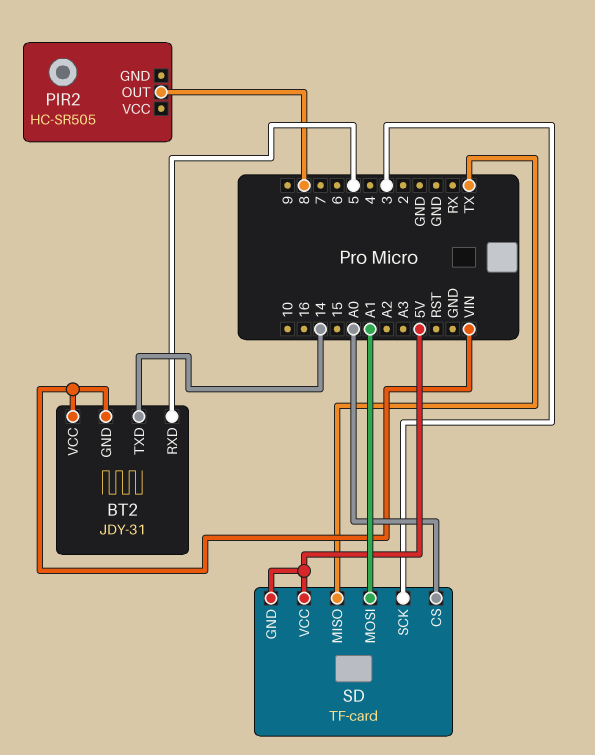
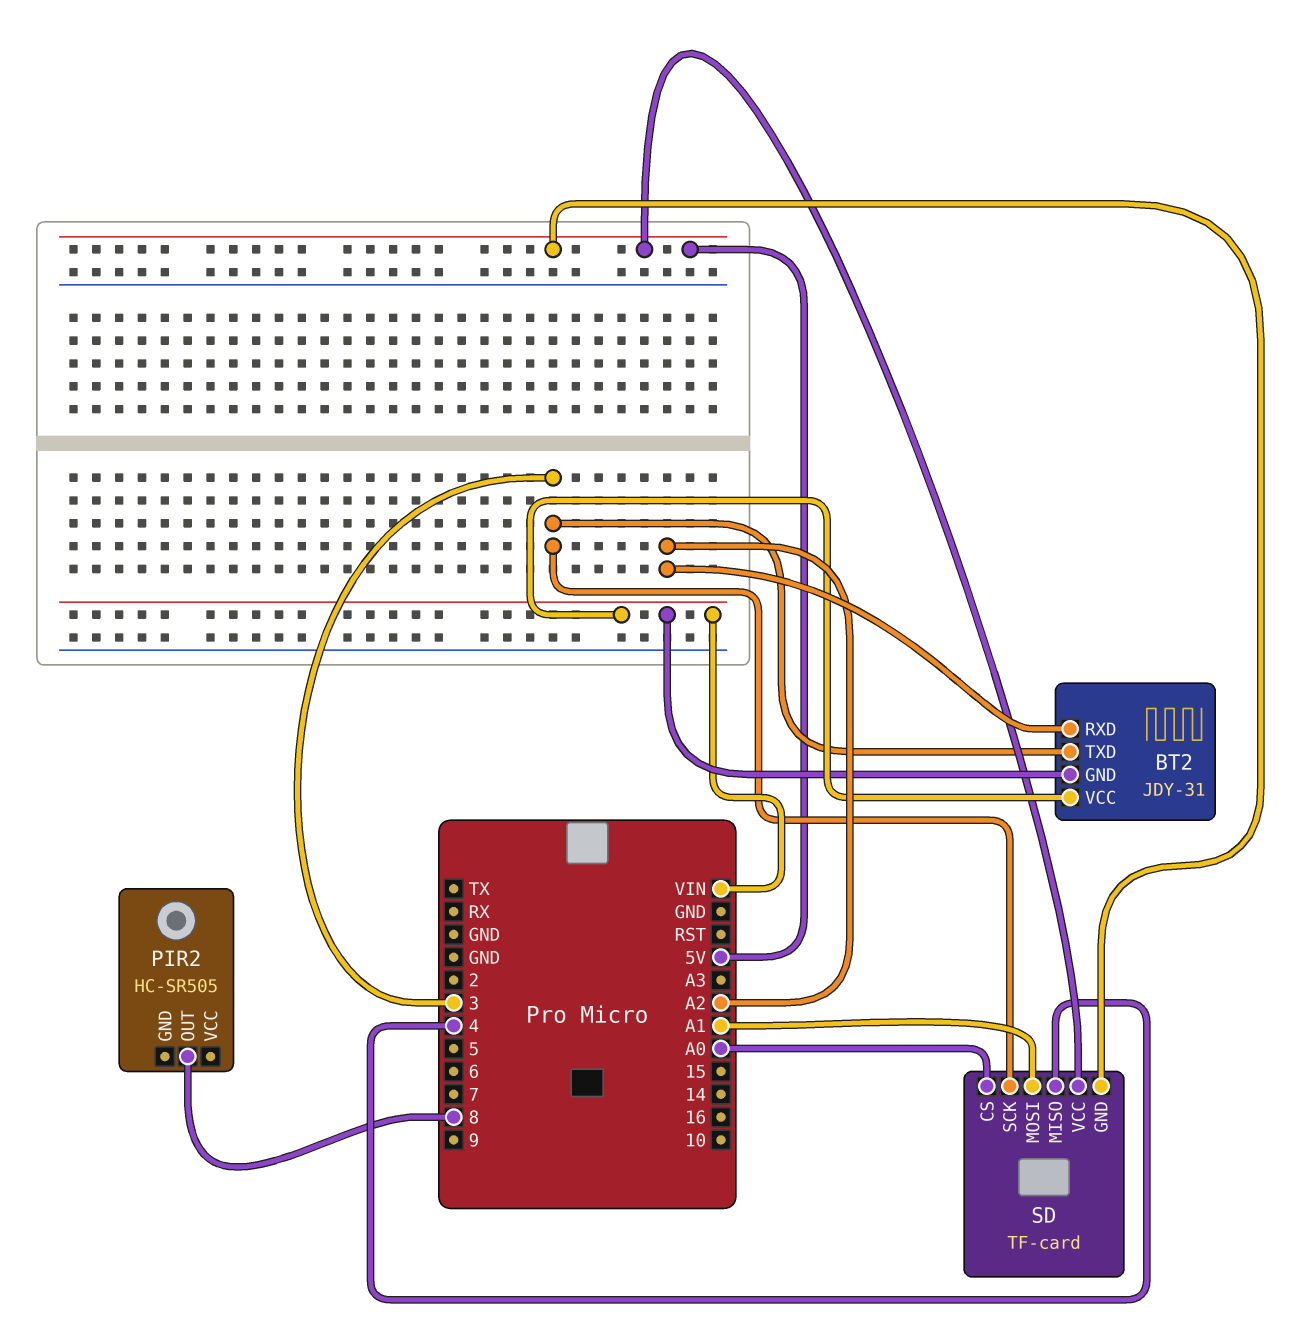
BT2 pin RXD: 5 -> A2
BT2 pin TXD: 14 -> 3
SD pin MISO: TX -> 4

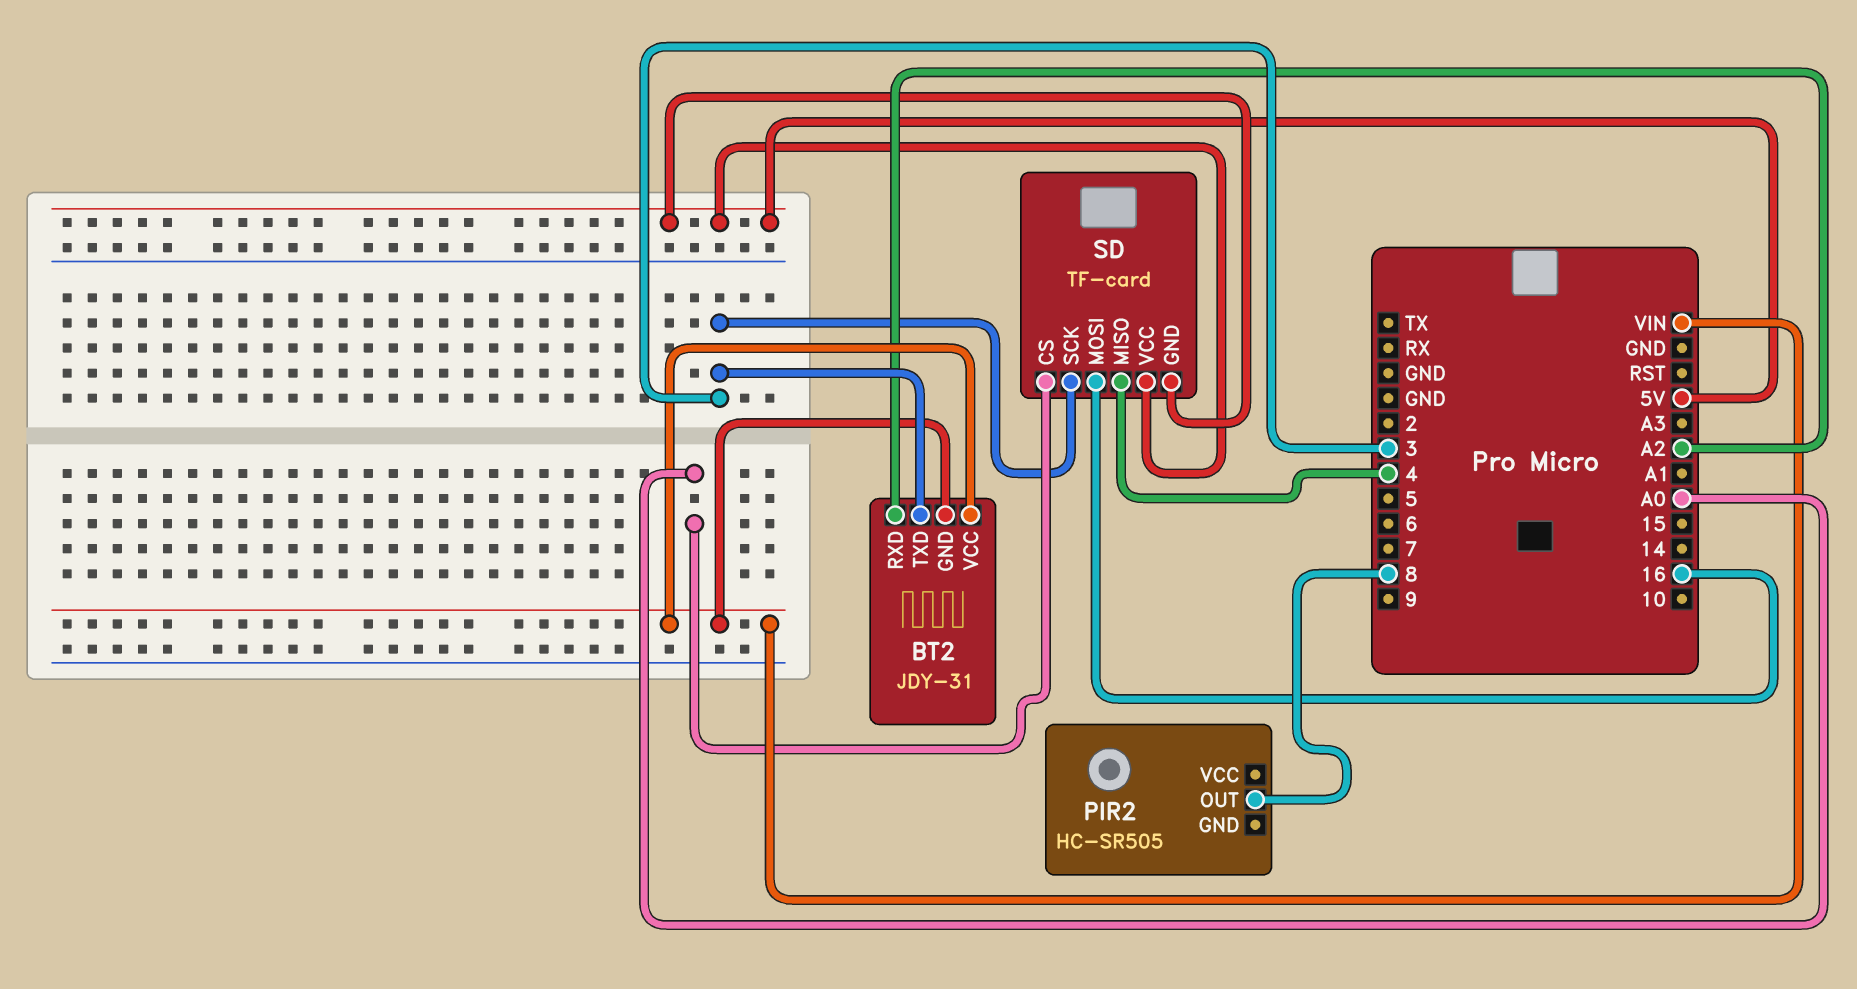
SD pin MOSI: A1 -> 16

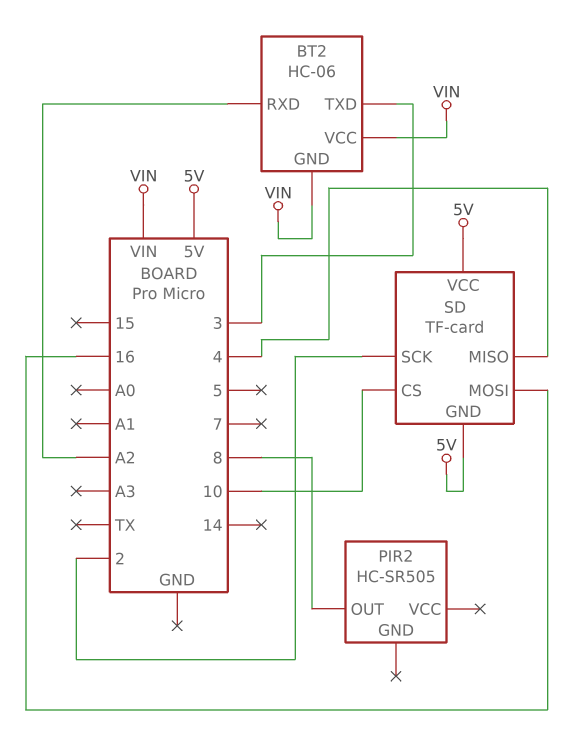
BT2: JDY-31 -> HC-06
SD pin CS: A0 -> 10
SD pin SCK: 3 -> 2

